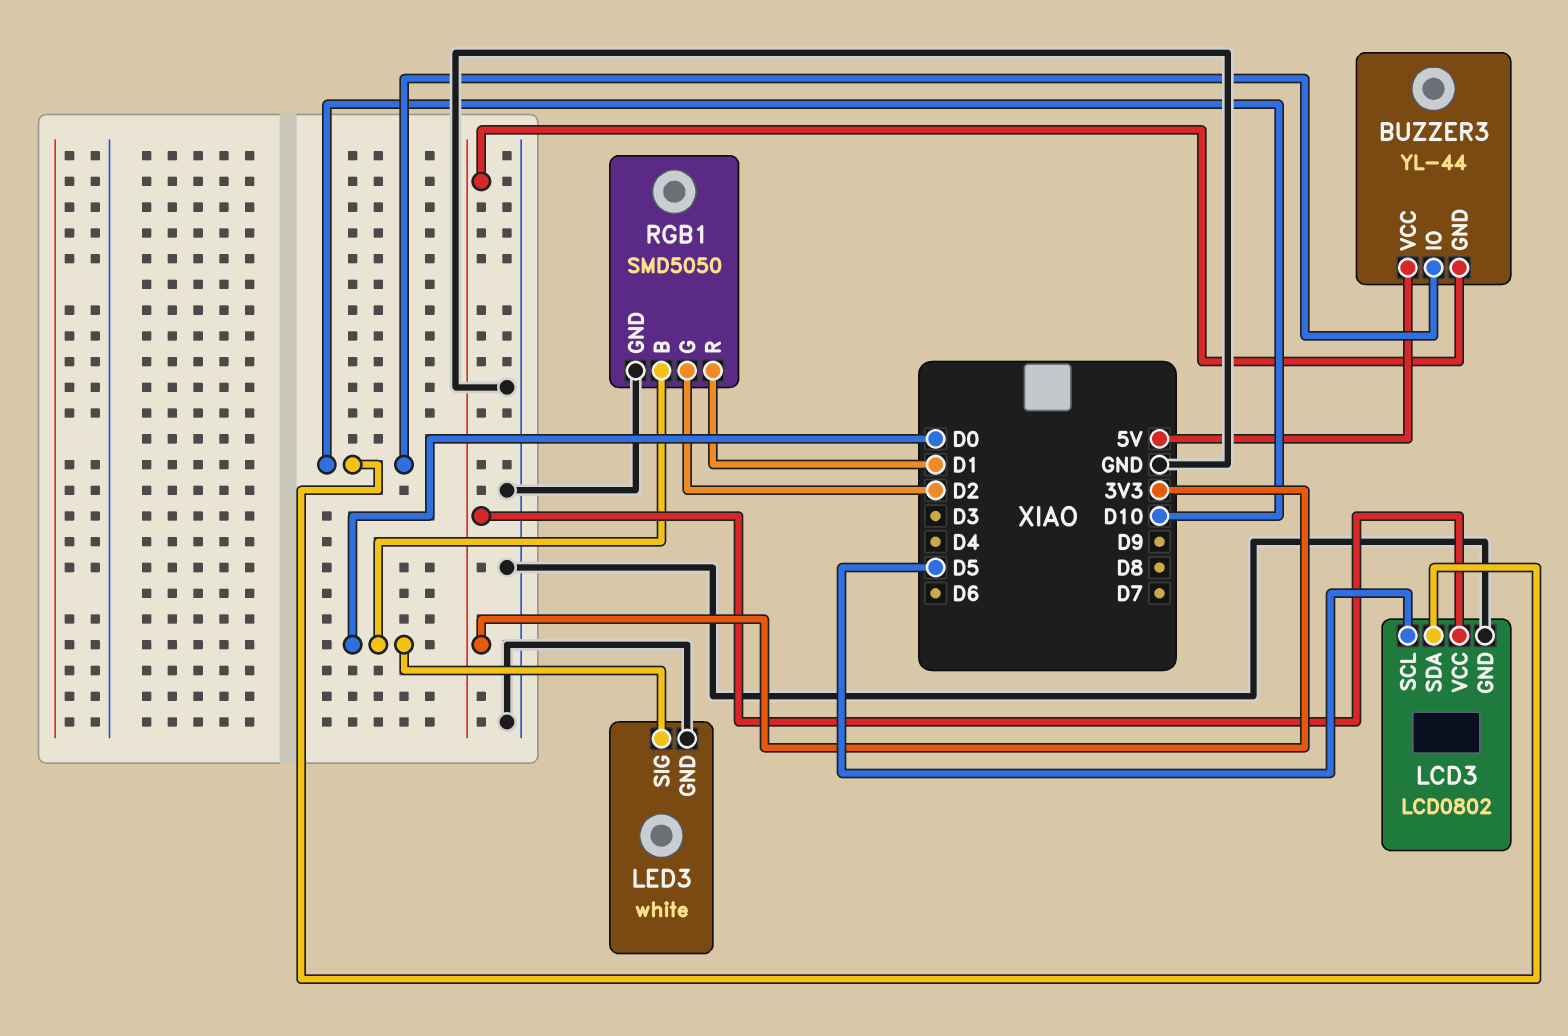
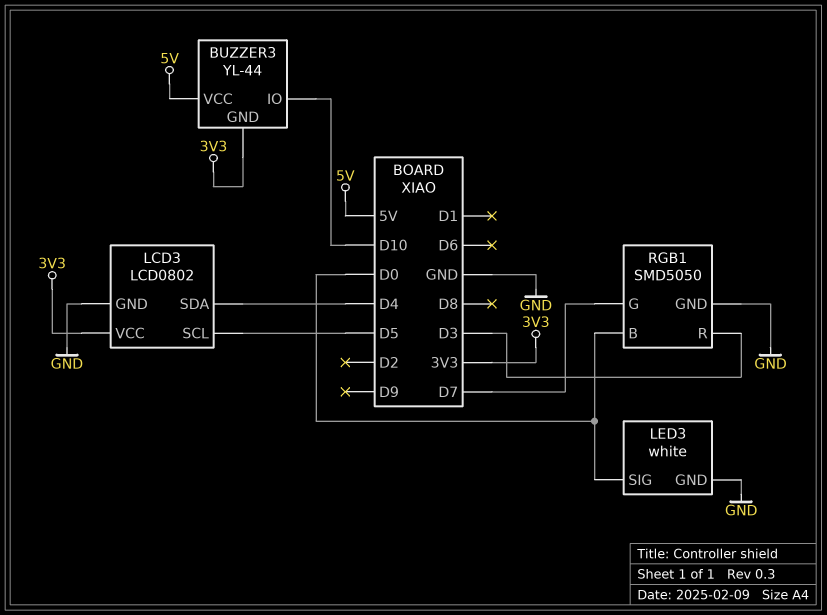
LCD3 pin SDA: D10 -> D4
RGB1 pin G: D2 -> D7
RGB1 pin R: D1 -> D3

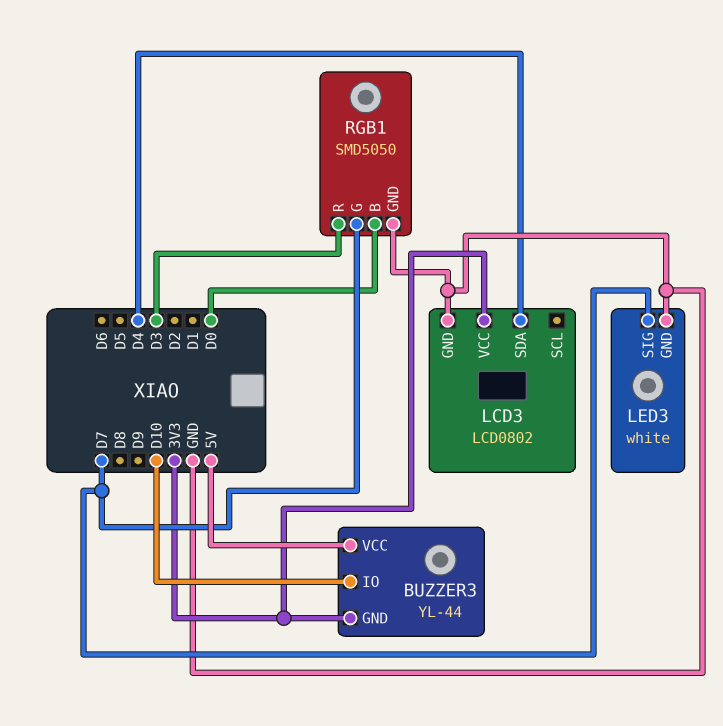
LCD3 pin SCL: D5 -> none
LED3 pin SIG: D0 -> D7

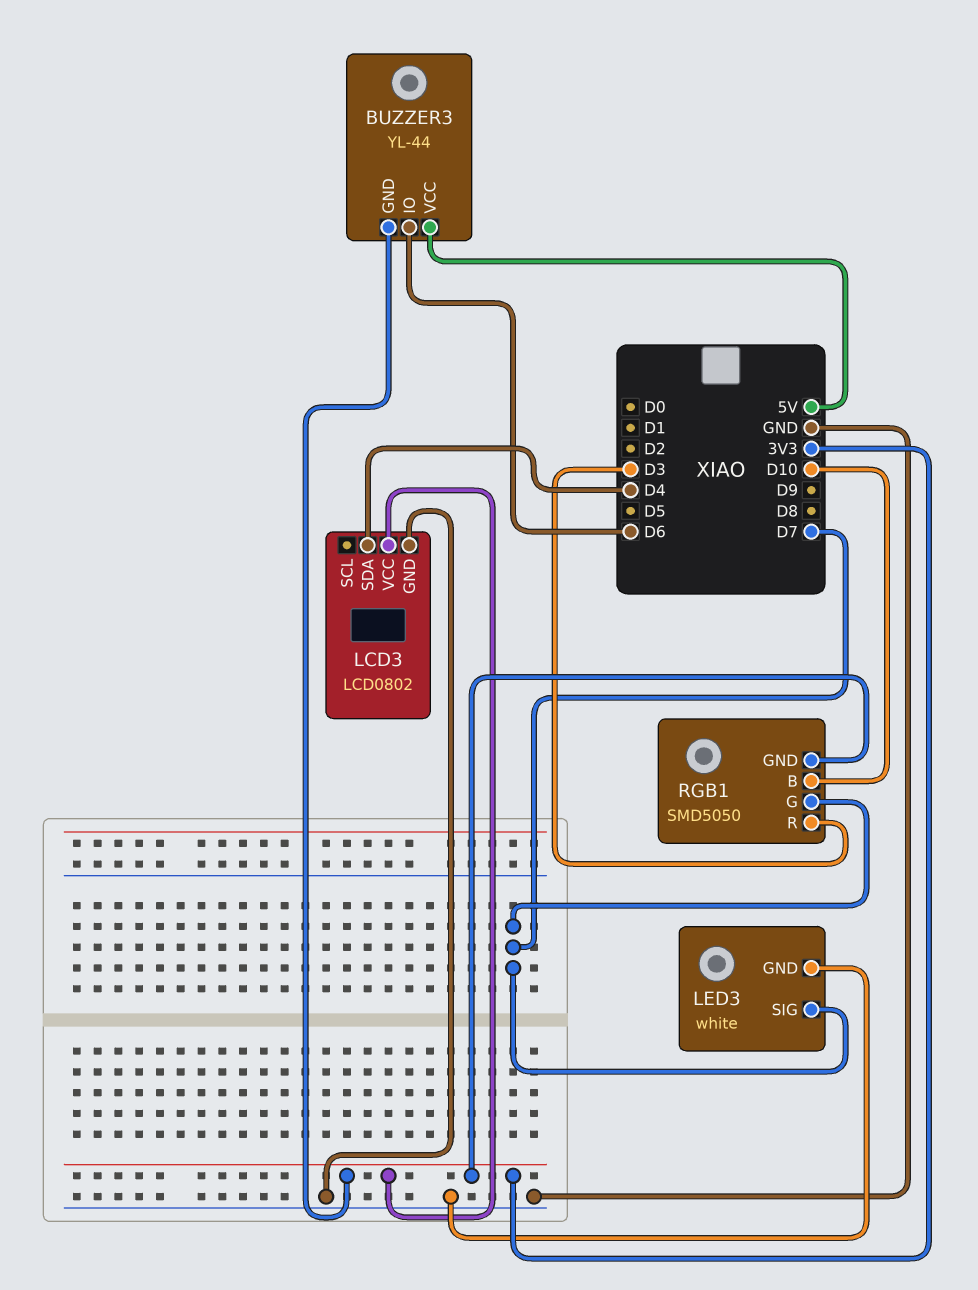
BUZZER3 pin IO: D10 -> D6
RGB1 pin B: D0 -> D10
RGB1 pin GND: GND -> 3V3

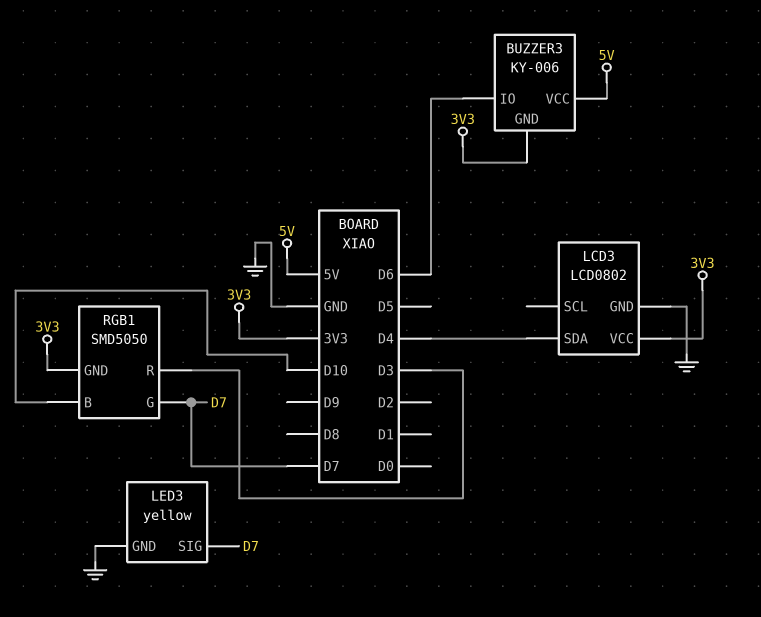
BUZZER3: YL-44 -> KY-006
LED3: white -> yellow

